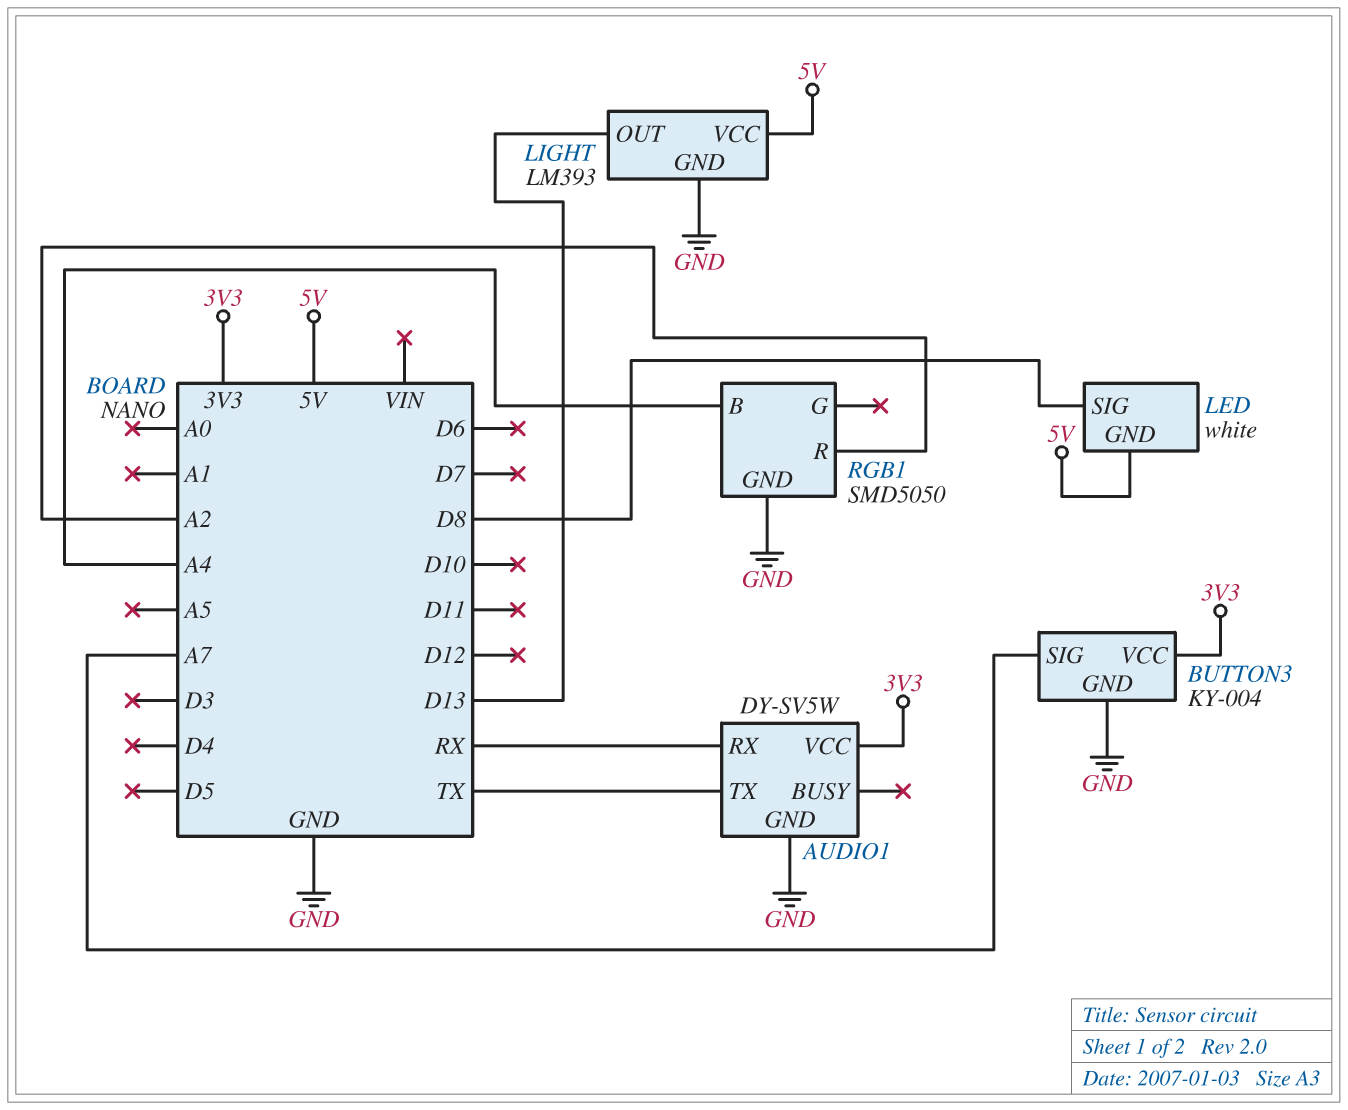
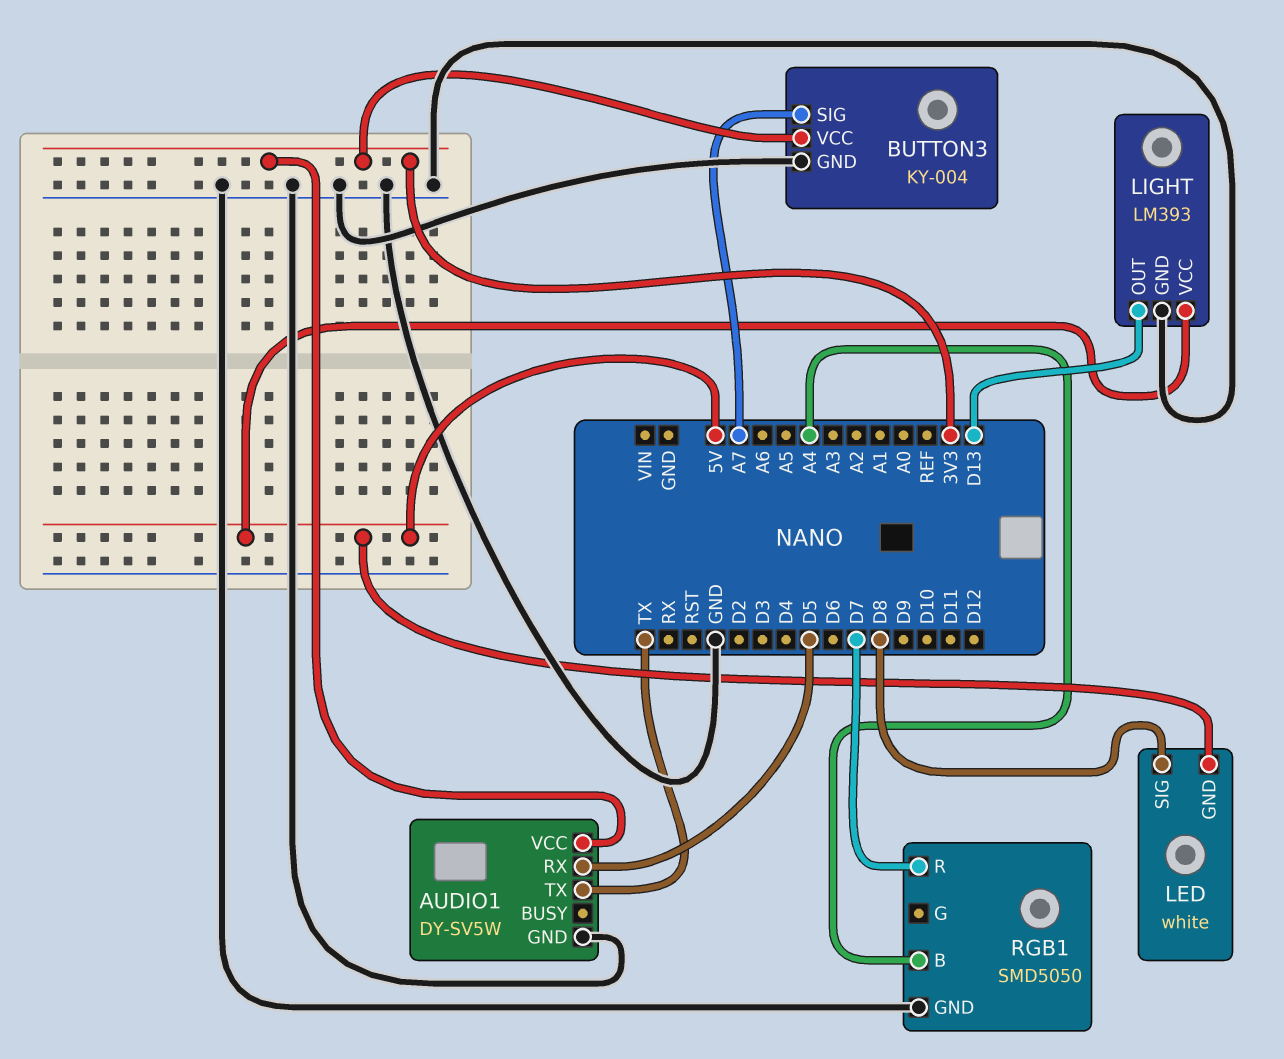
AUDIO1 pin RX: RX -> D5
RGB1 pin R: A2 -> D7

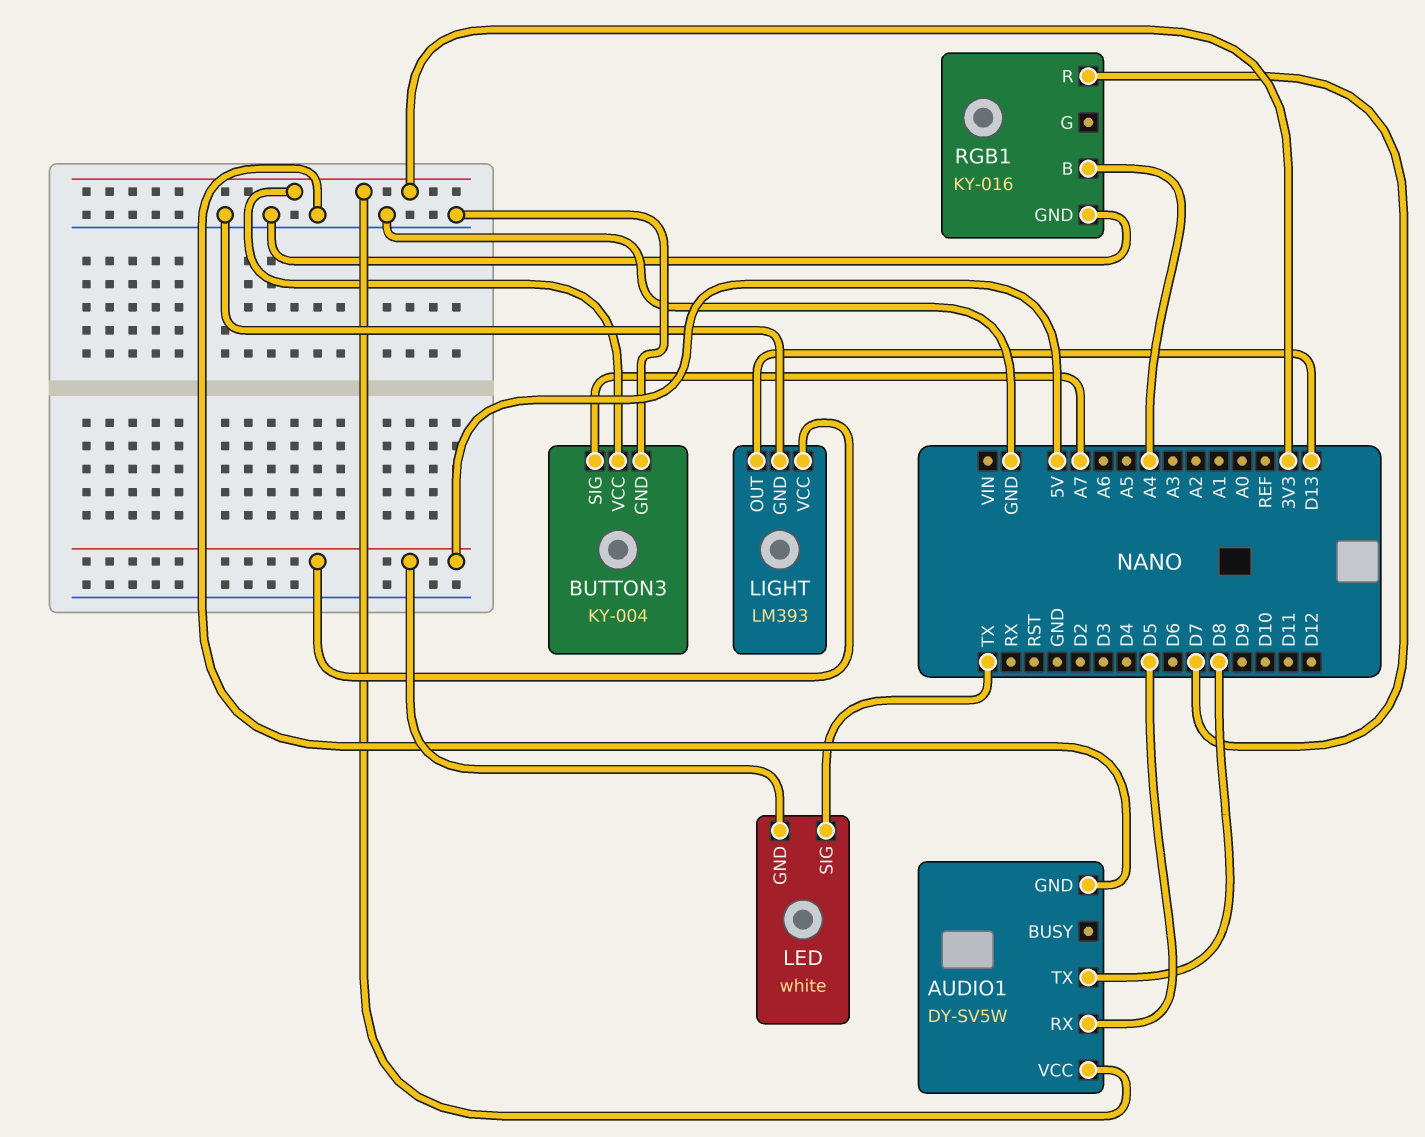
AUDIO1 pin TX: TX -> D8
LED pin SIG: D8 -> TX
RGB1: SMD5050 -> KY-016

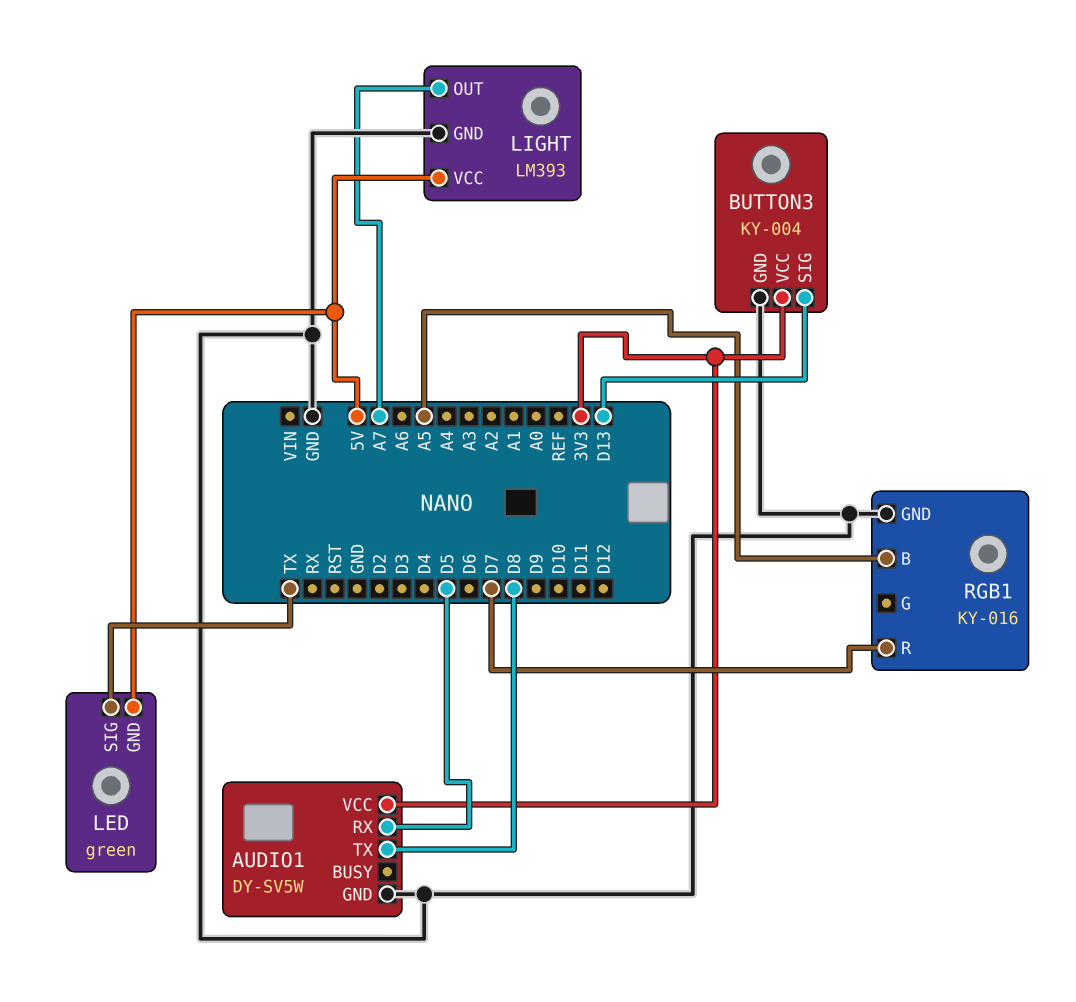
BUTTON3 pin SIG: A7 -> D13
LED: white -> green
LIGHT pin OUT: D13 -> A7
RGB1 pin B: A4 -> A5

